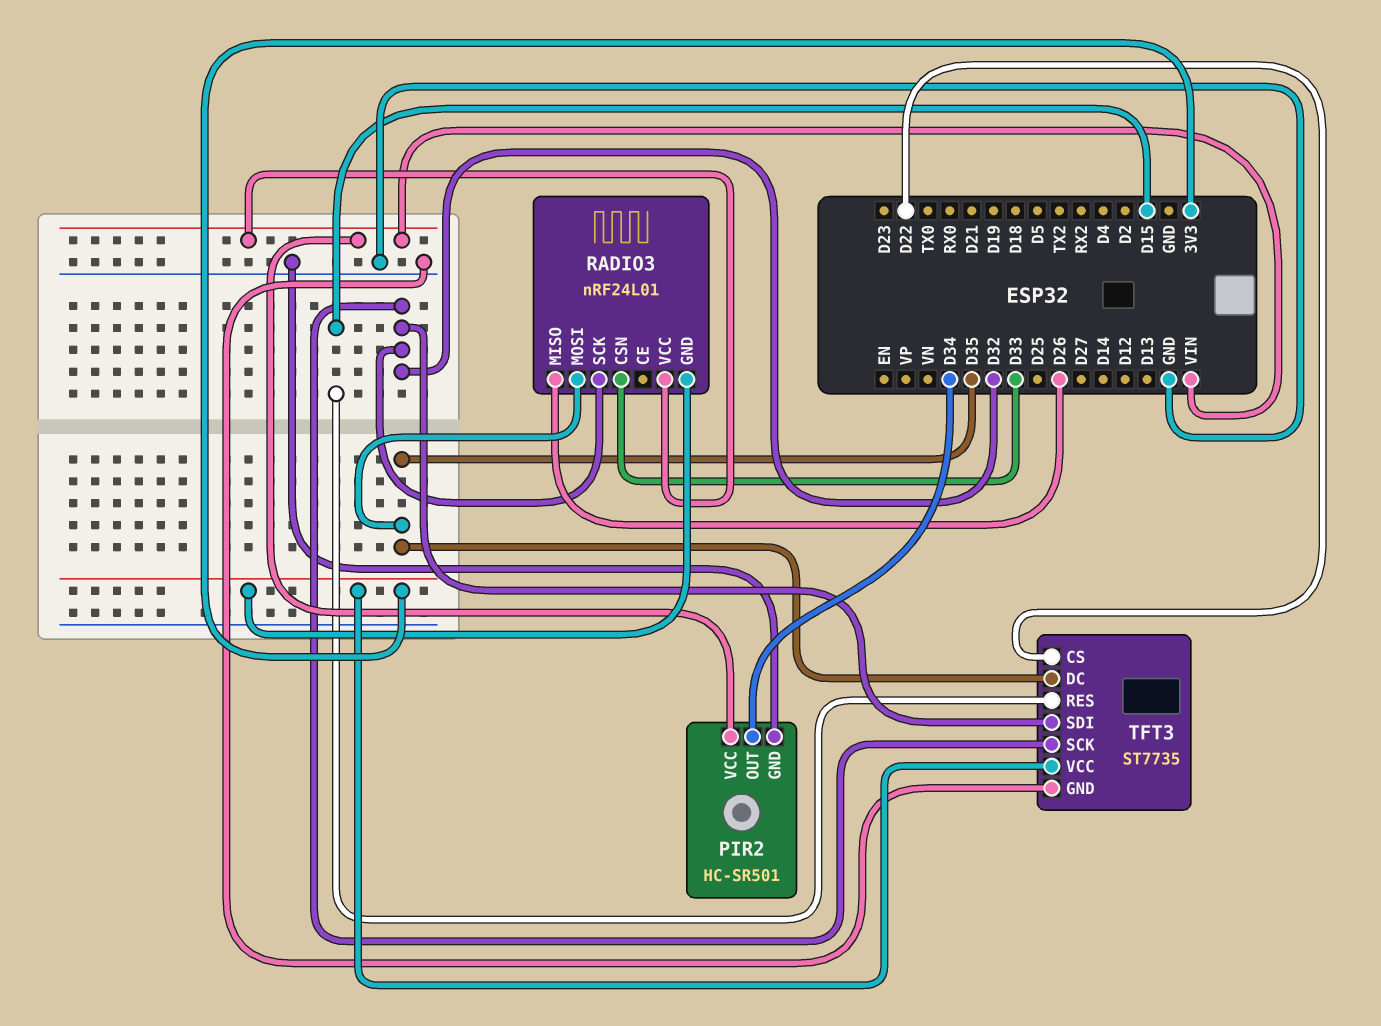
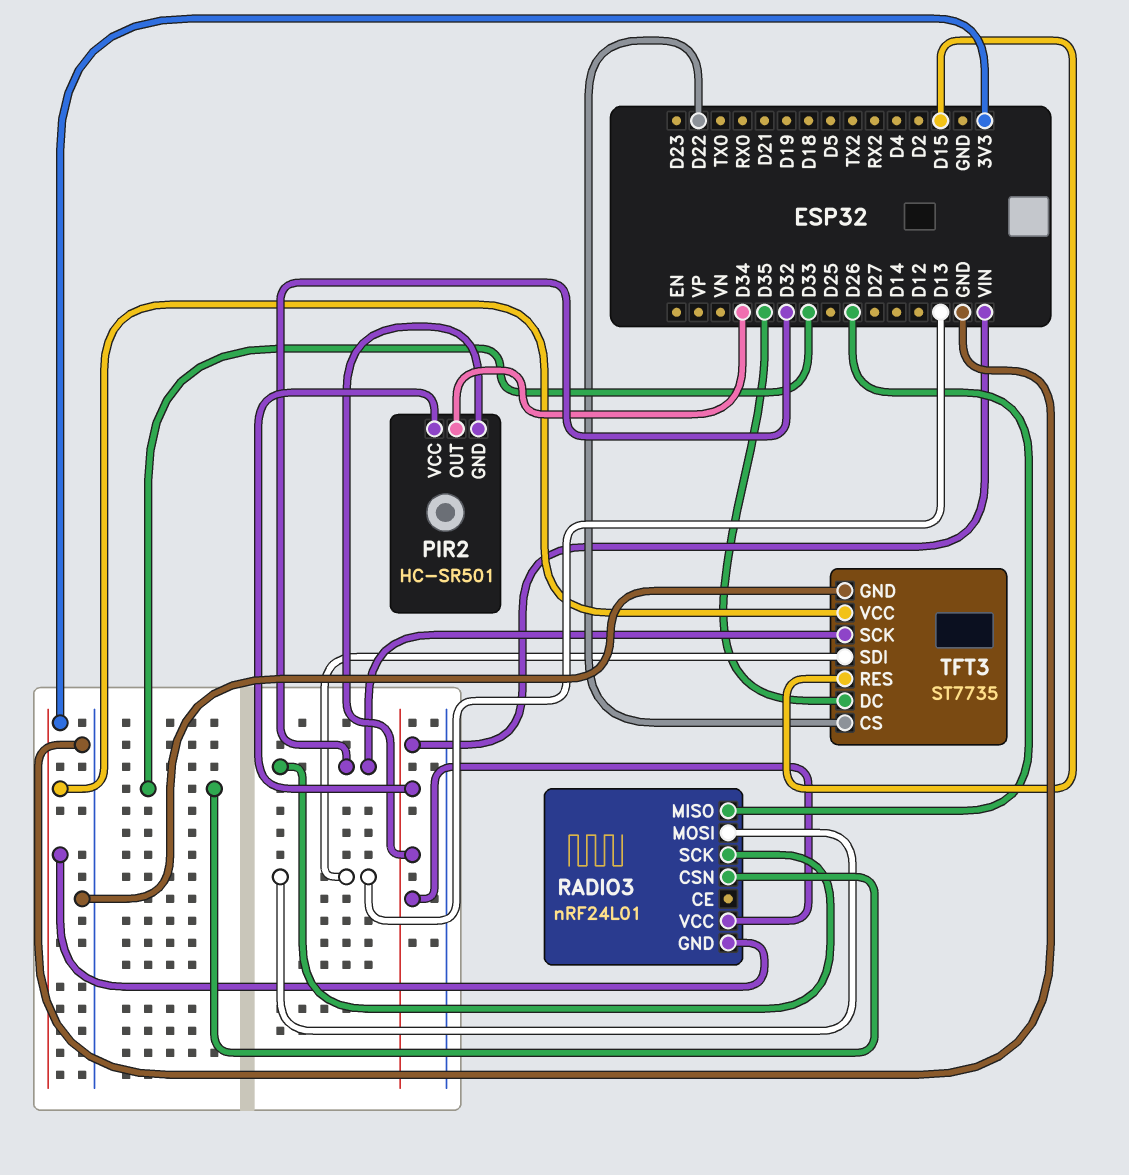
PIR2 pin GND: GND -> VIN
RADIO3 pin MOSI: D35 -> D13
TFT3 pin SDI: D32 -> D13

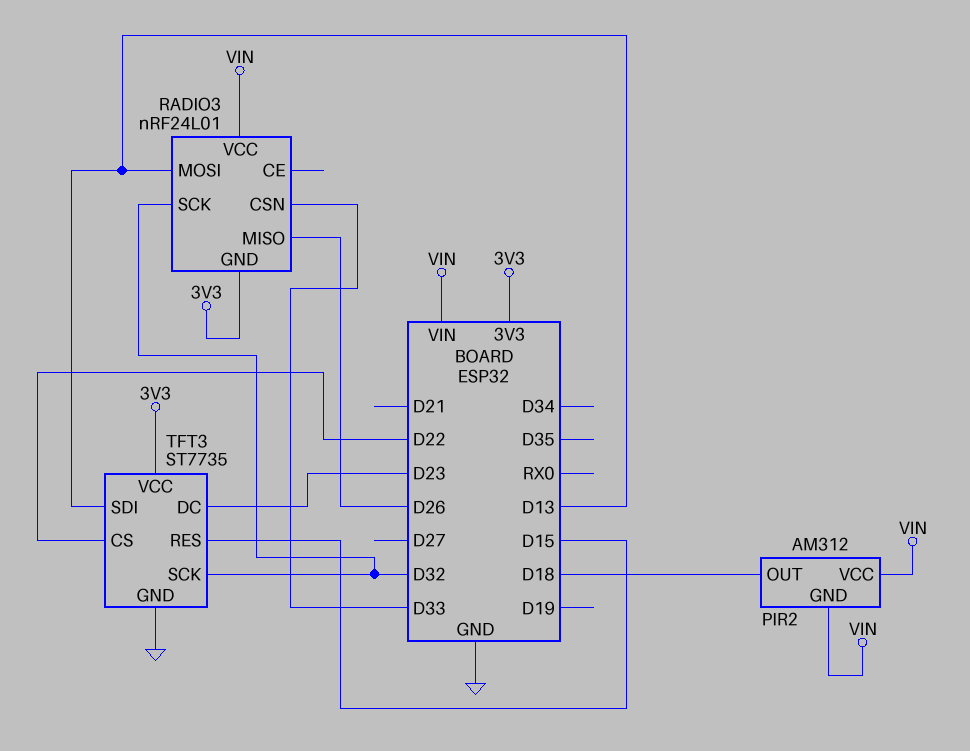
PIR2: HC-SR501 -> AM312
PIR2 pin OUT: D34 -> D18
TFT3 pin DC: D35 -> D23

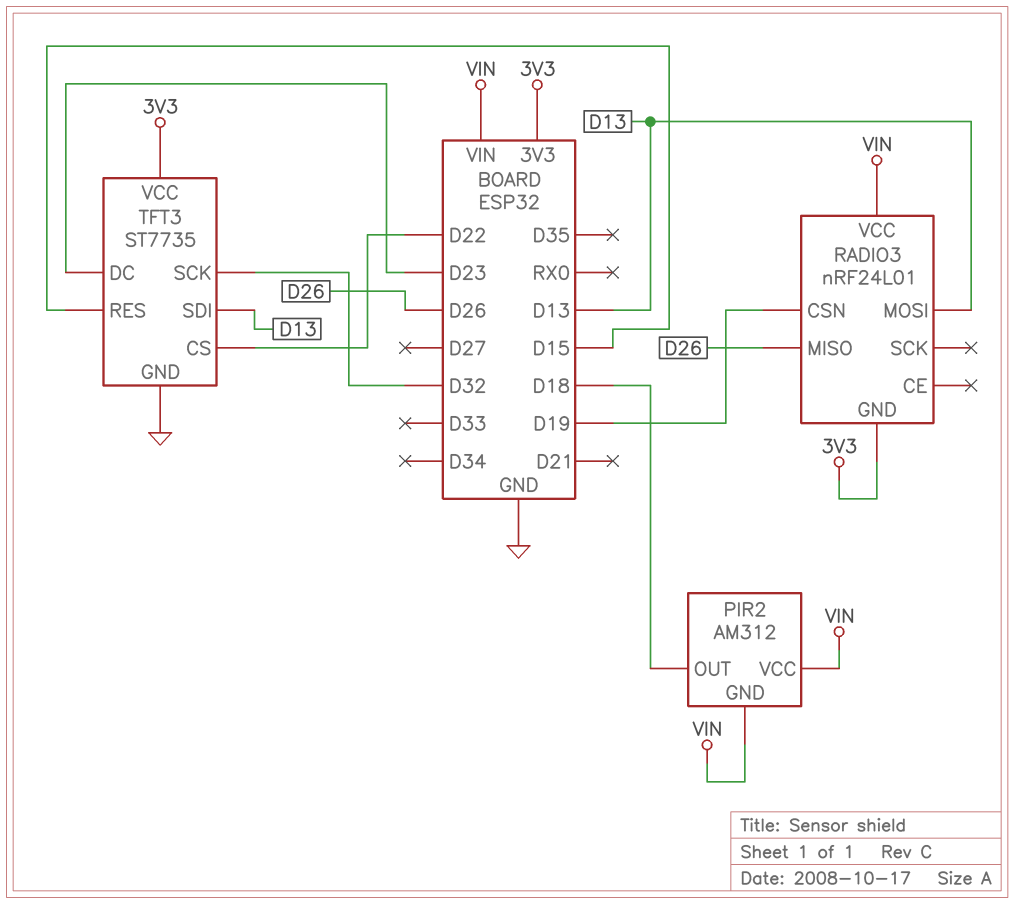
RADIO3 pin CSN: D33 -> D19
RADIO3 pin SCK: D32 -> none

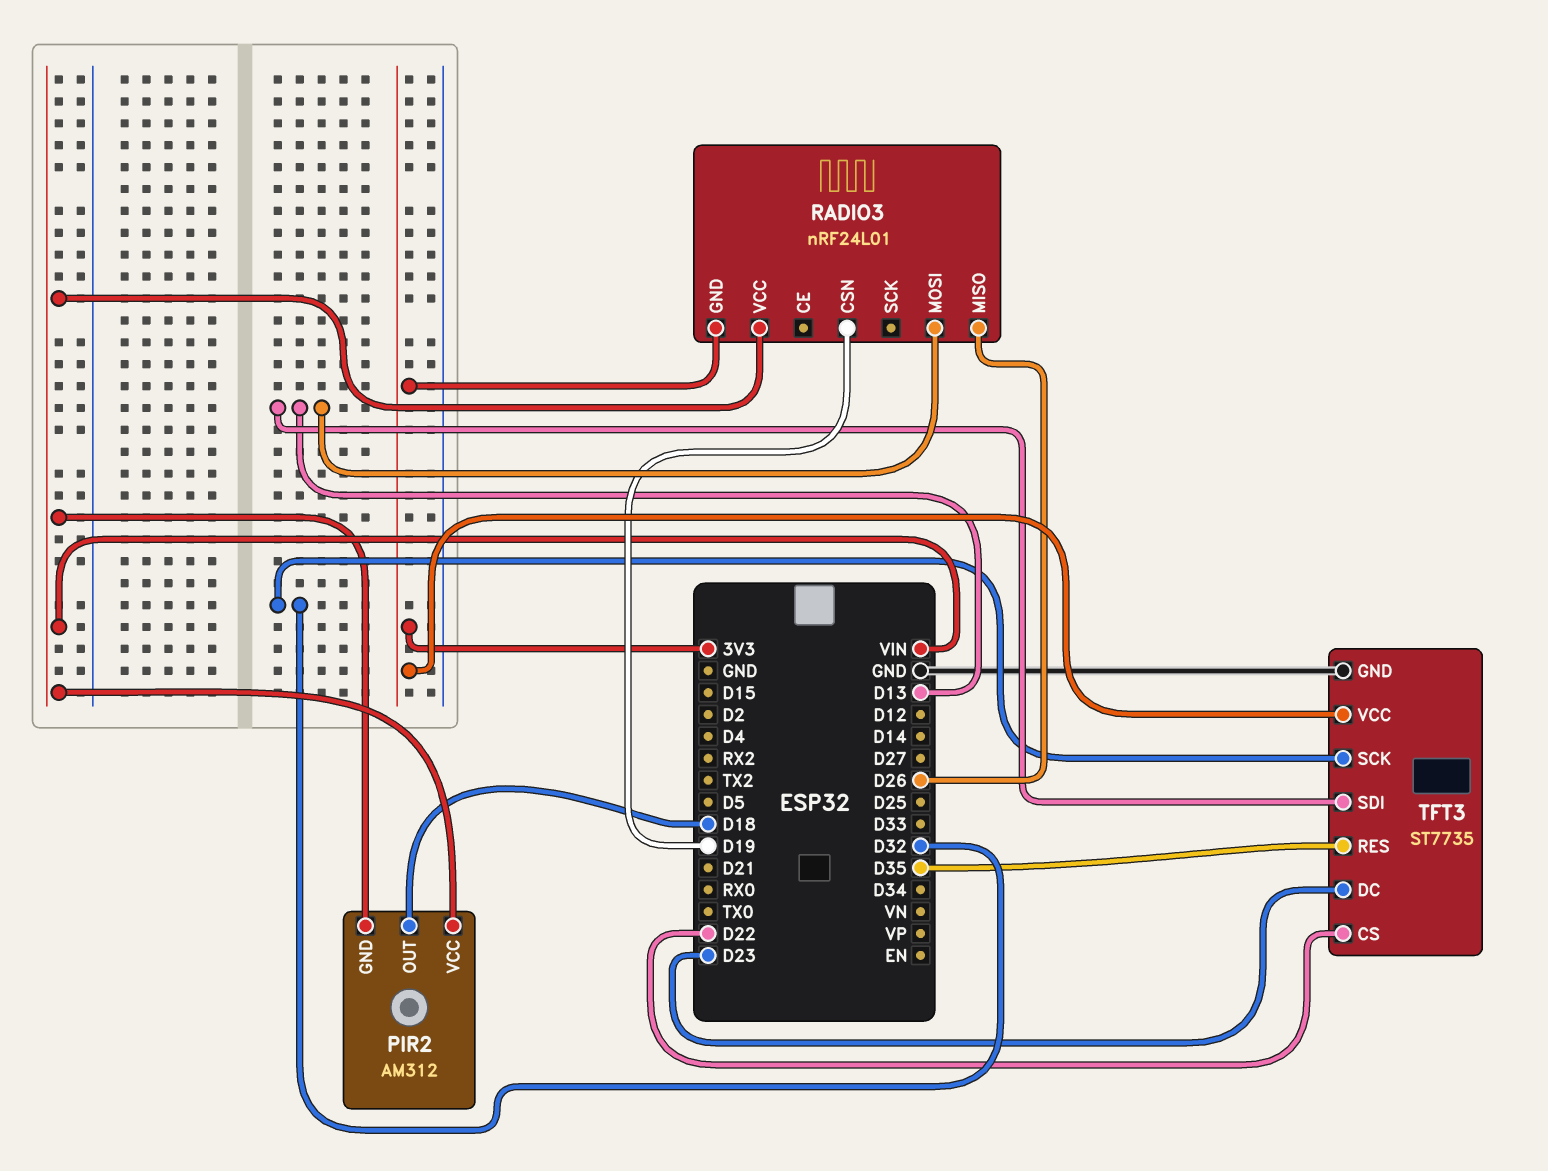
TFT3 pin RES: D15 -> D35

